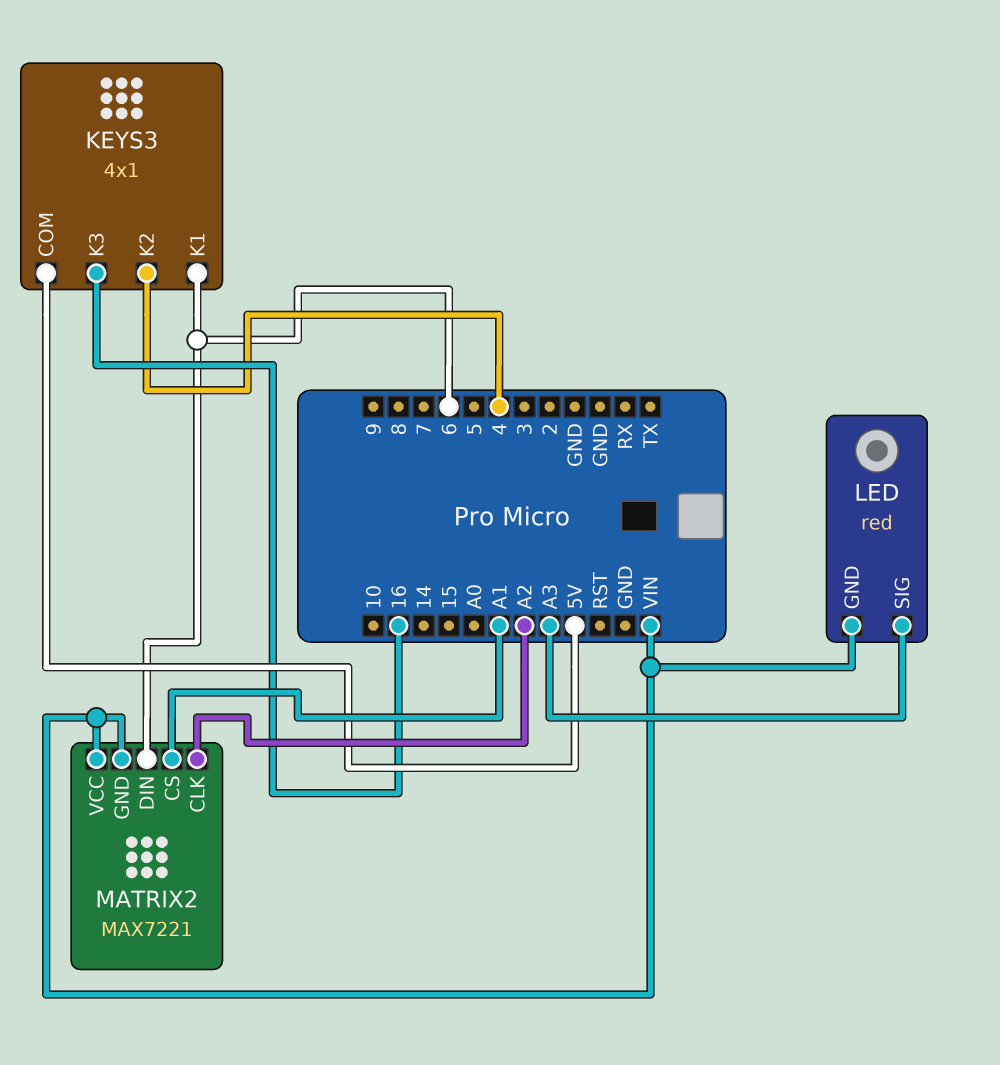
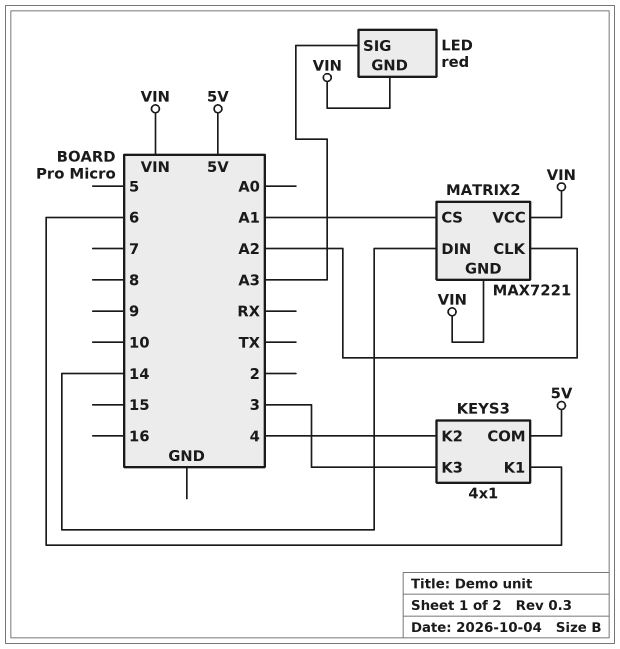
KEYS3 pin K3: 16 -> 3
MATRIX2 pin DIN: 6 -> 14

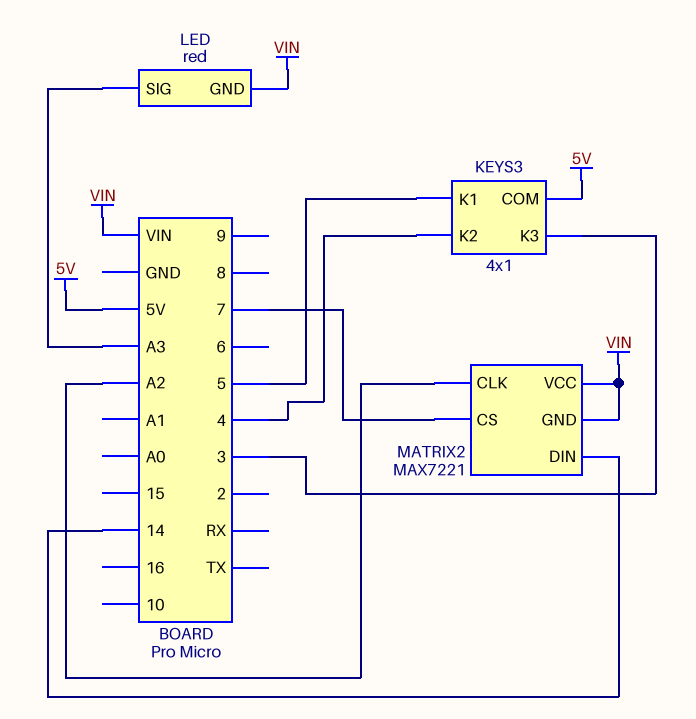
KEYS3 pin K1: 6 -> 5
MATRIX2 pin CS: A1 -> 7

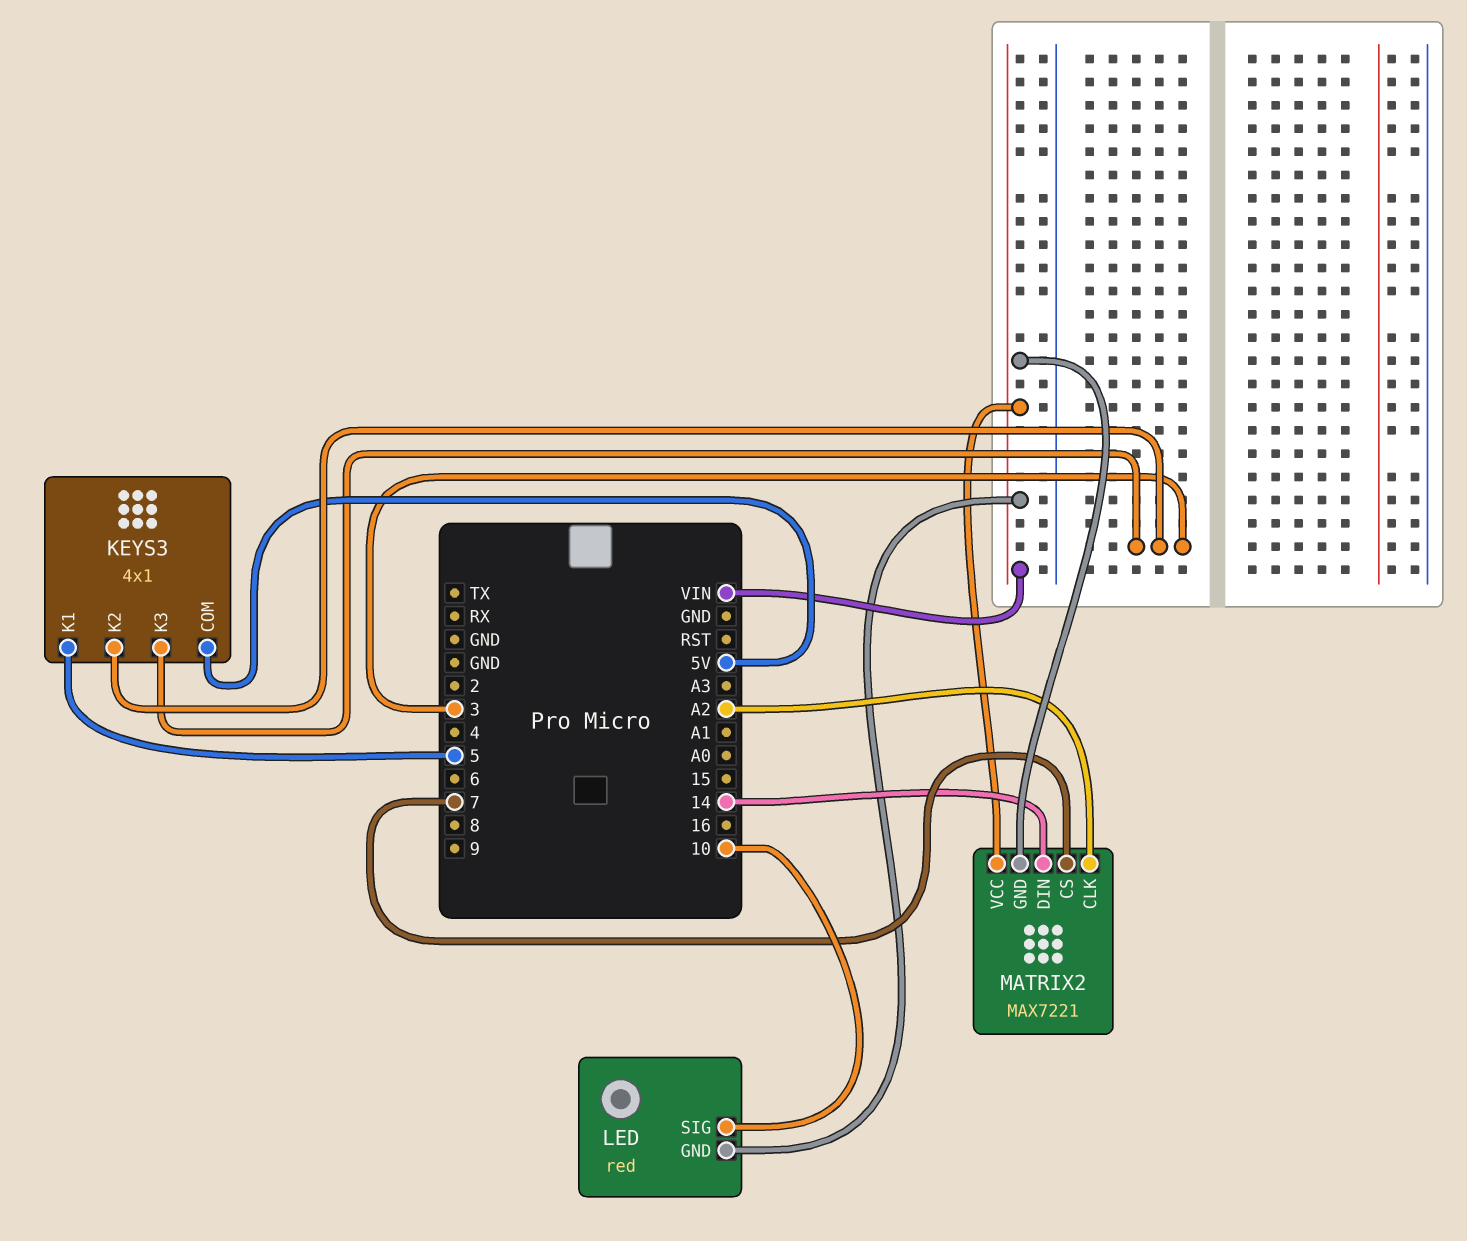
KEYS3 pin K2: 4 -> 3
LED pin SIG: A3 -> 10

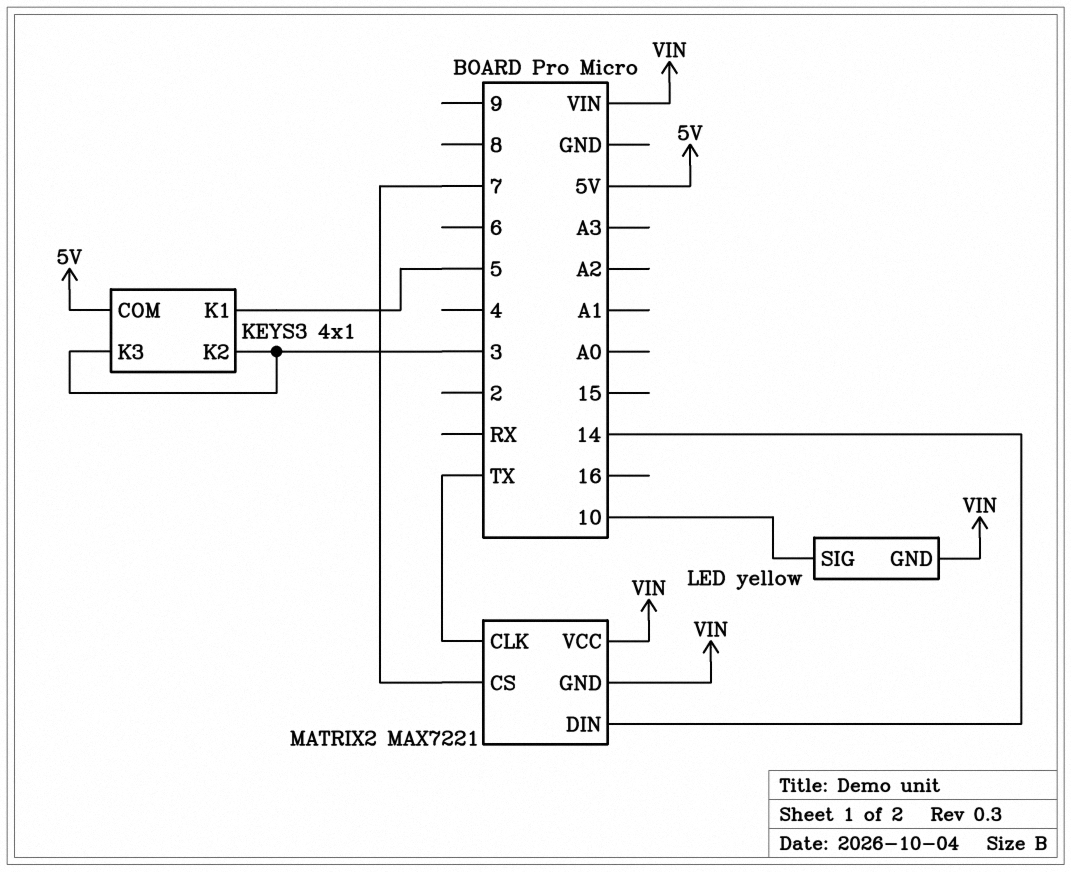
LED: red -> yellow
MATRIX2 pin CLK: A2 -> TX

